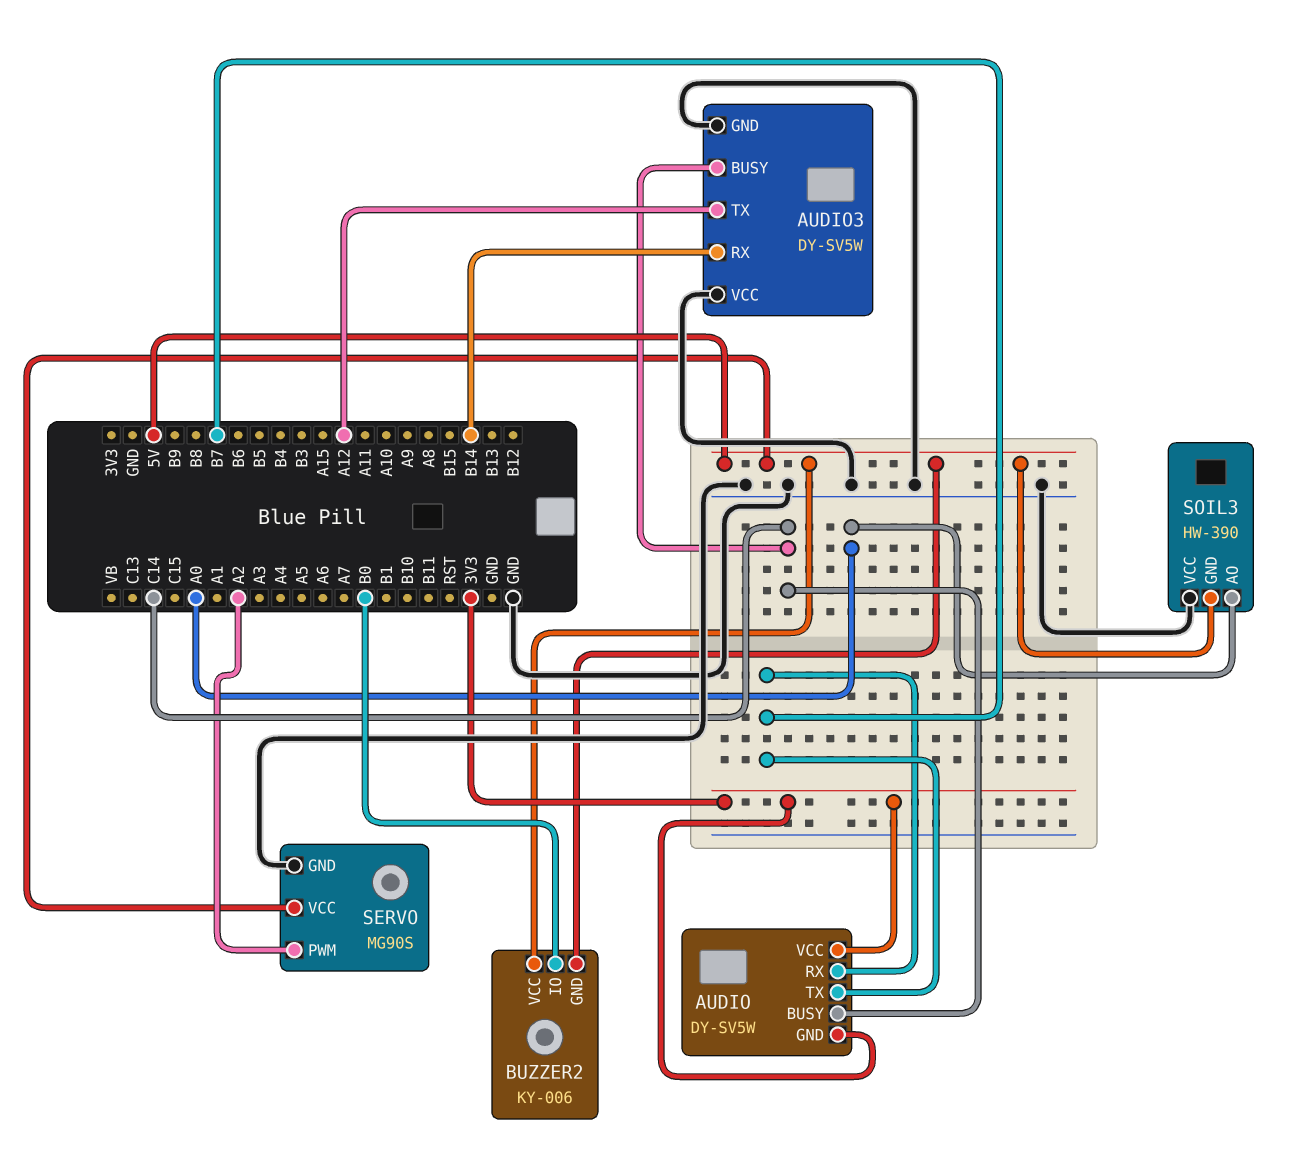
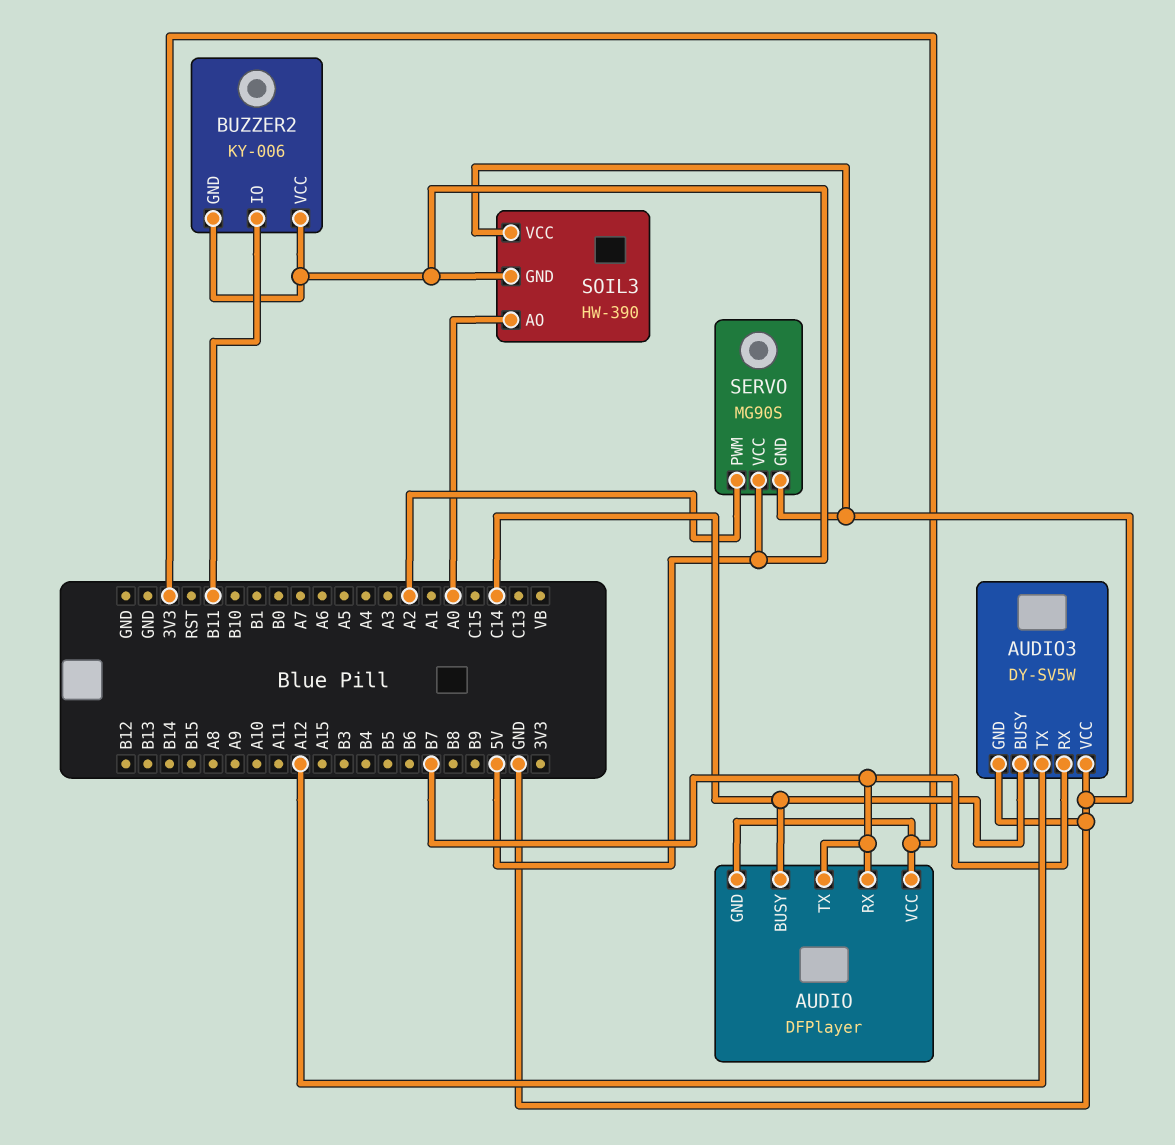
AUDIO: DY-SV5W -> DFPlayer
AUDIO3 pin RX: B14 -> B7
BUZZER2 pin IO: B0 -> B11

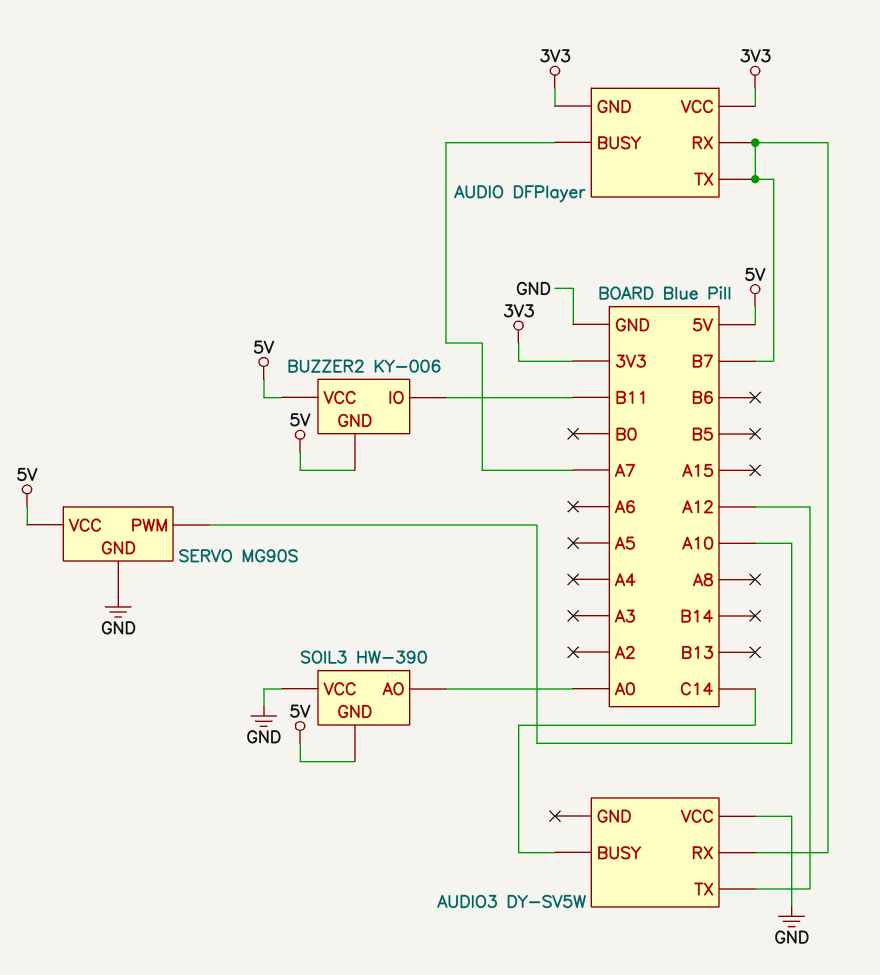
AUDIO pin BUSY: C14 -> A7
AUDIO3 pin GND: GND -> none
SERVO pin PWM: A2 -> A10

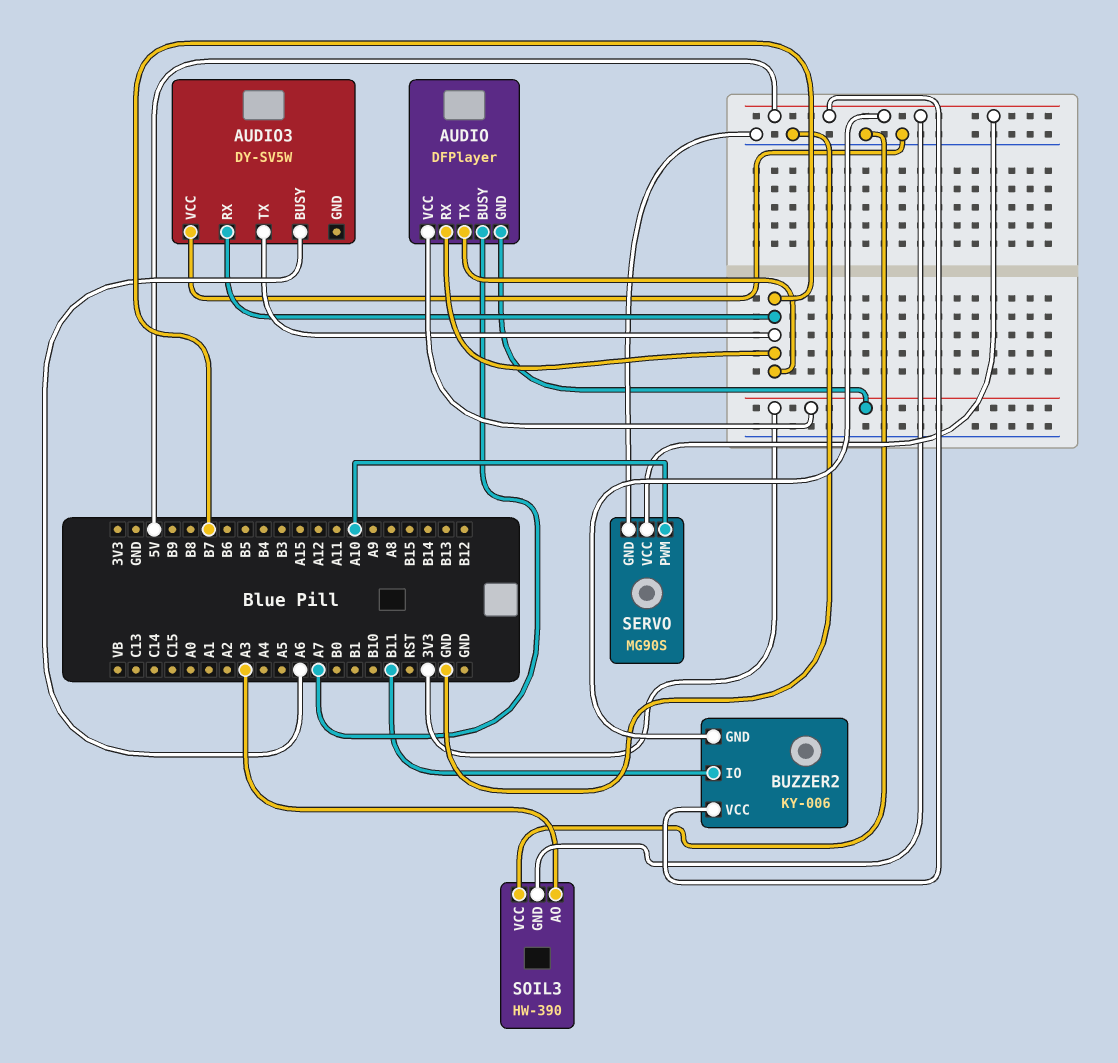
AUDIO3 pin BUSY: C14 -> A6
AUDIO3 pin TX: A12 -> B7
SOIL3 pin AO: A0 -> A3

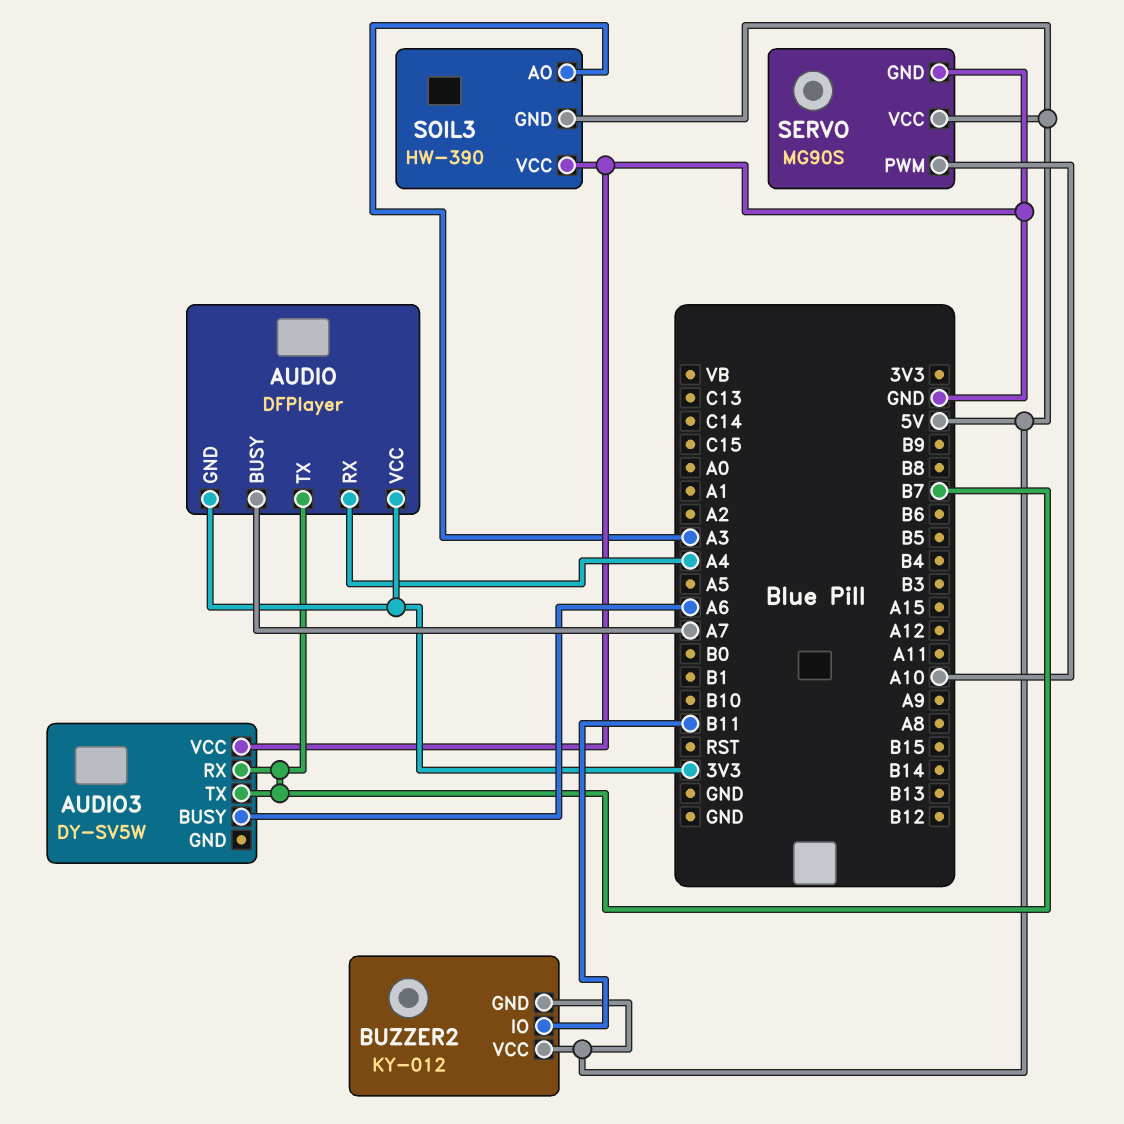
AUDIO pin RX: B7 -> A4
BUZZER2: KY-006 -> KY-012

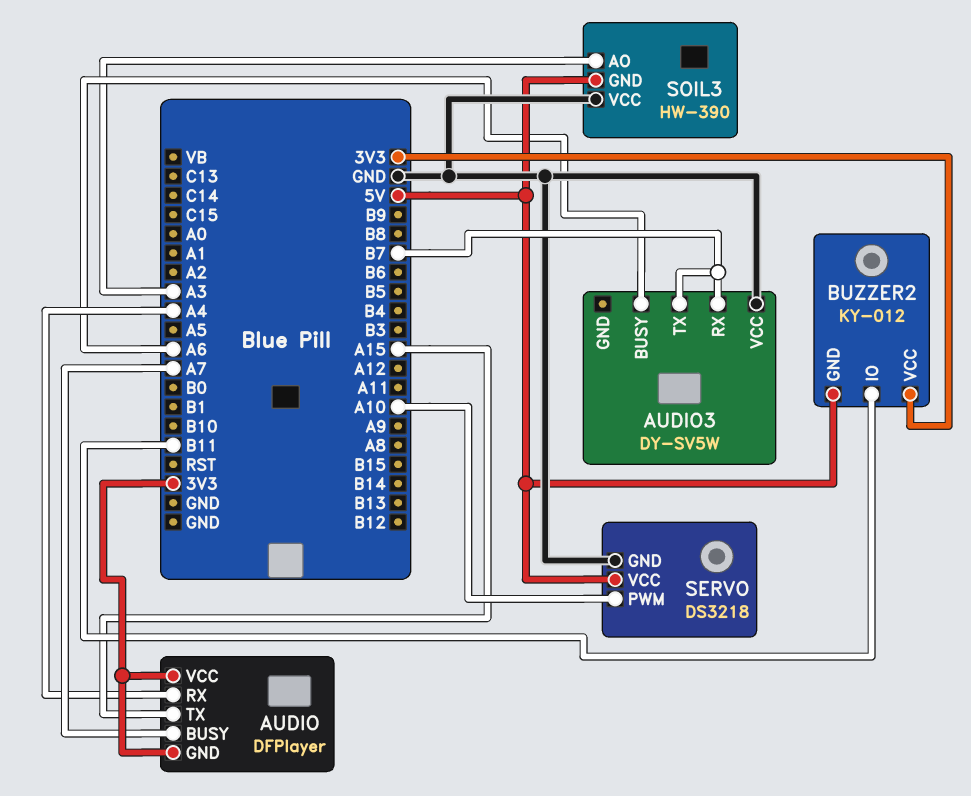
AUDIO pin TX: B7 -> A15
BUZZER2 pin VCC: 5V -> 3V3
SERVO: MG90S -> DS3218

